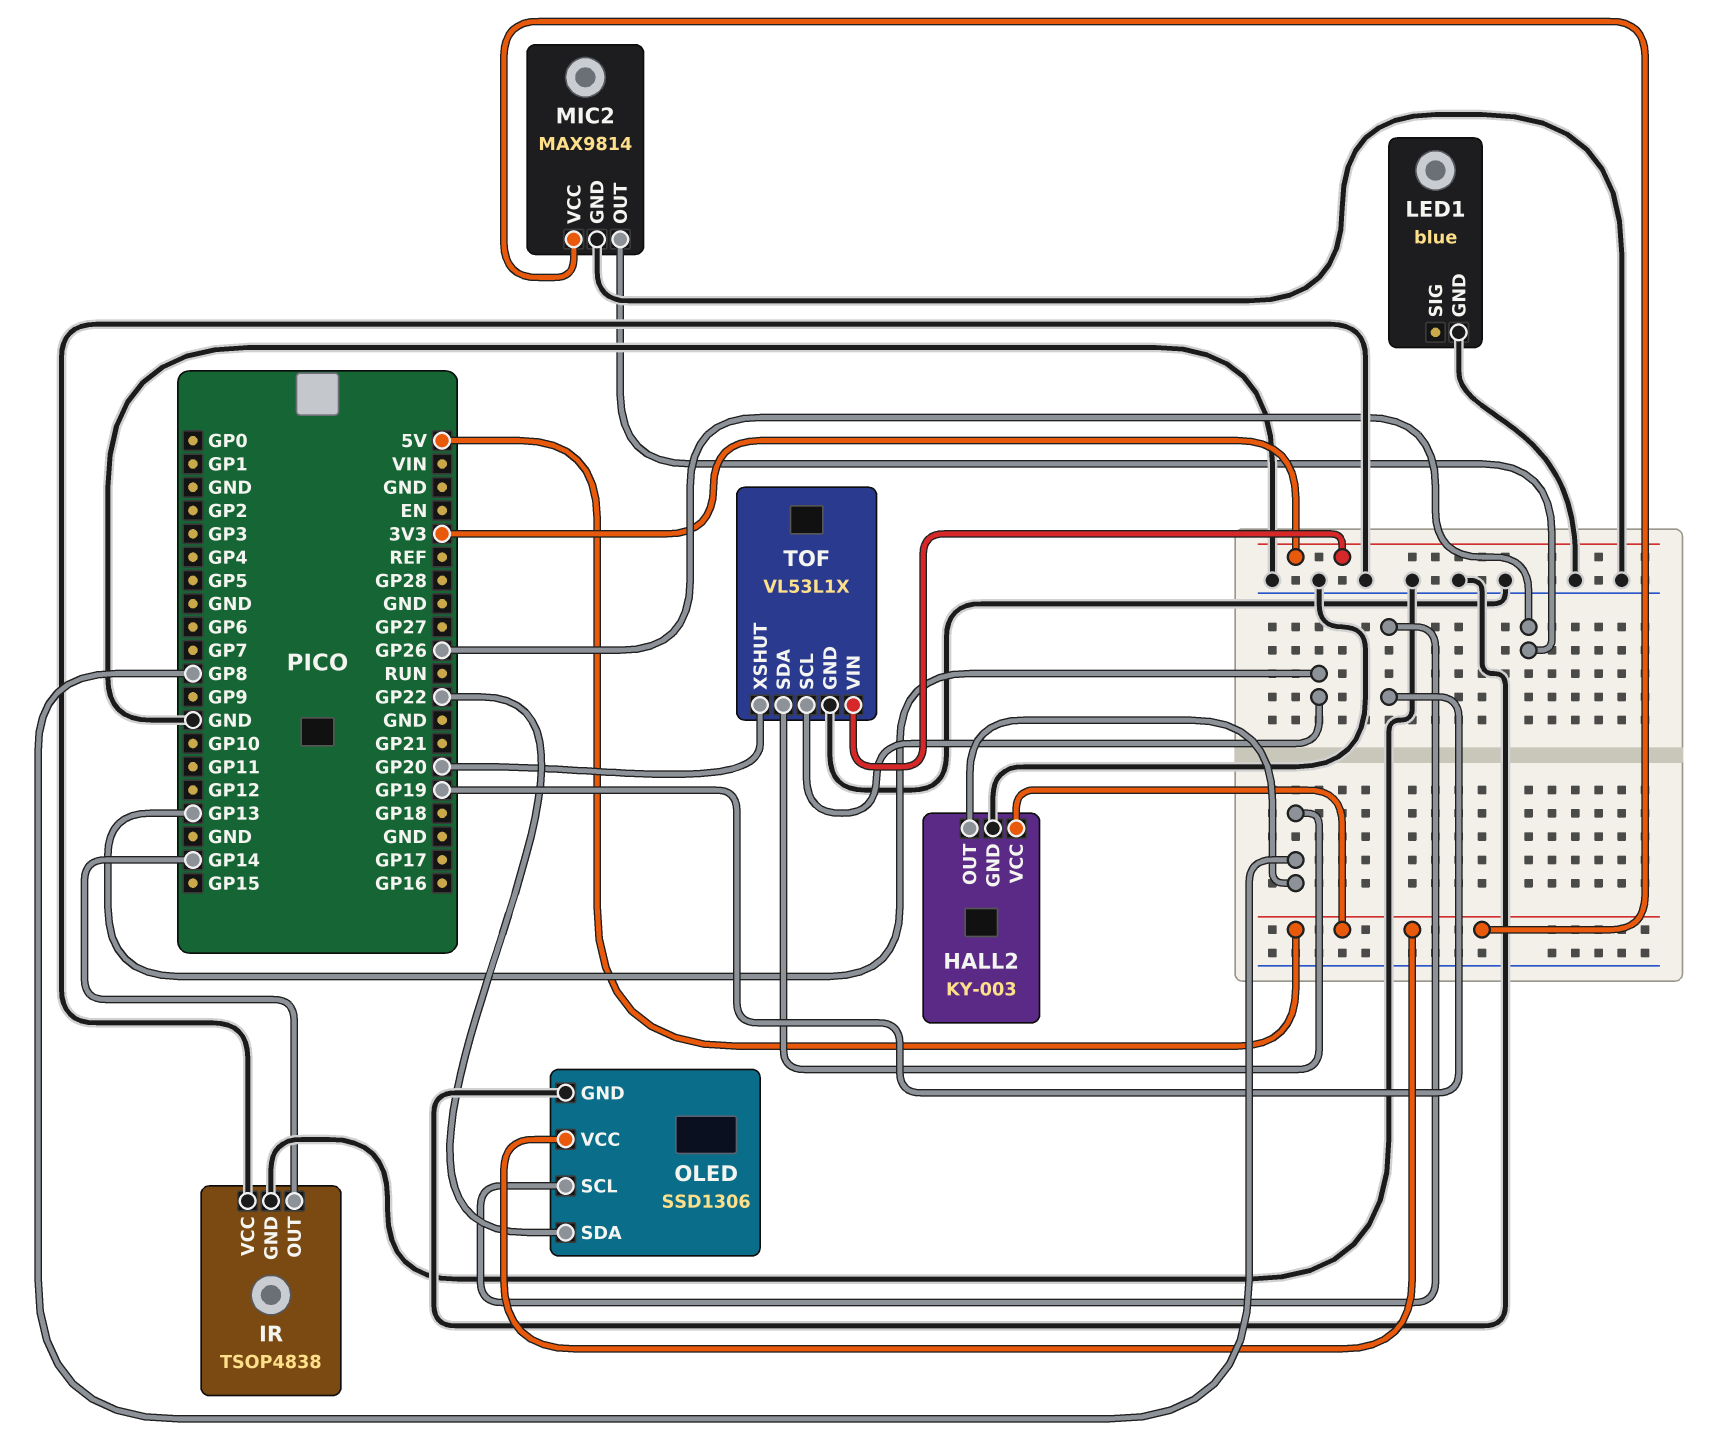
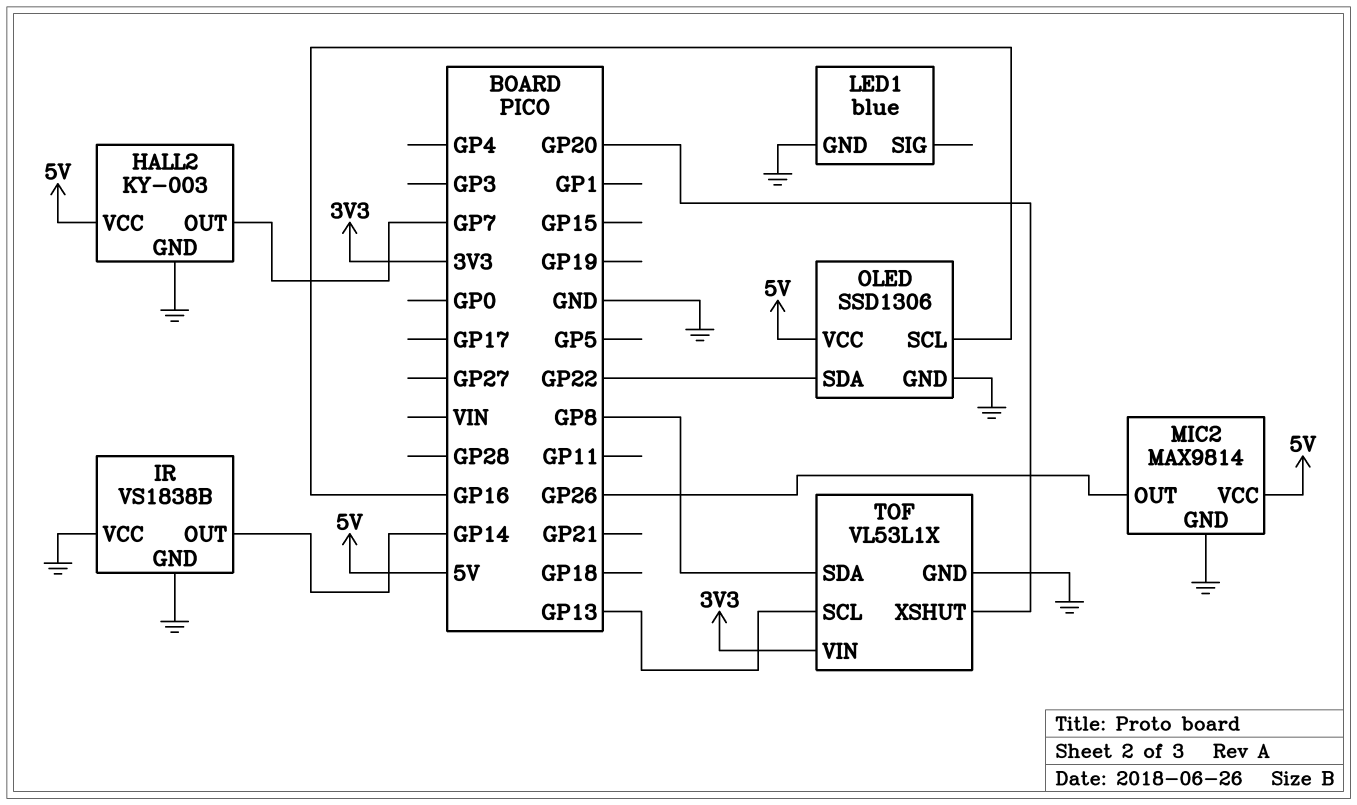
HALL2 pin OUT: GP8 -> GP7
IR: TSOP4838 -> VS1838B
OLED pin SCL: GP19 -> GP16

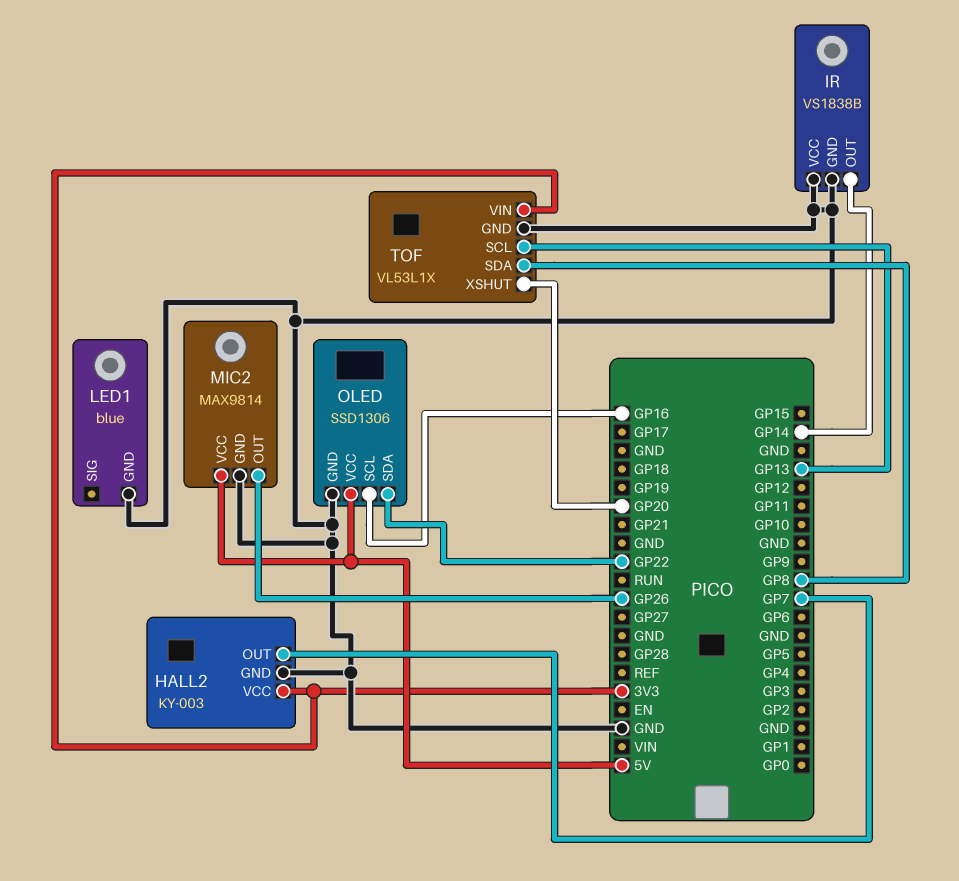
HALL2 pin VCC: 5V -> 3V3

